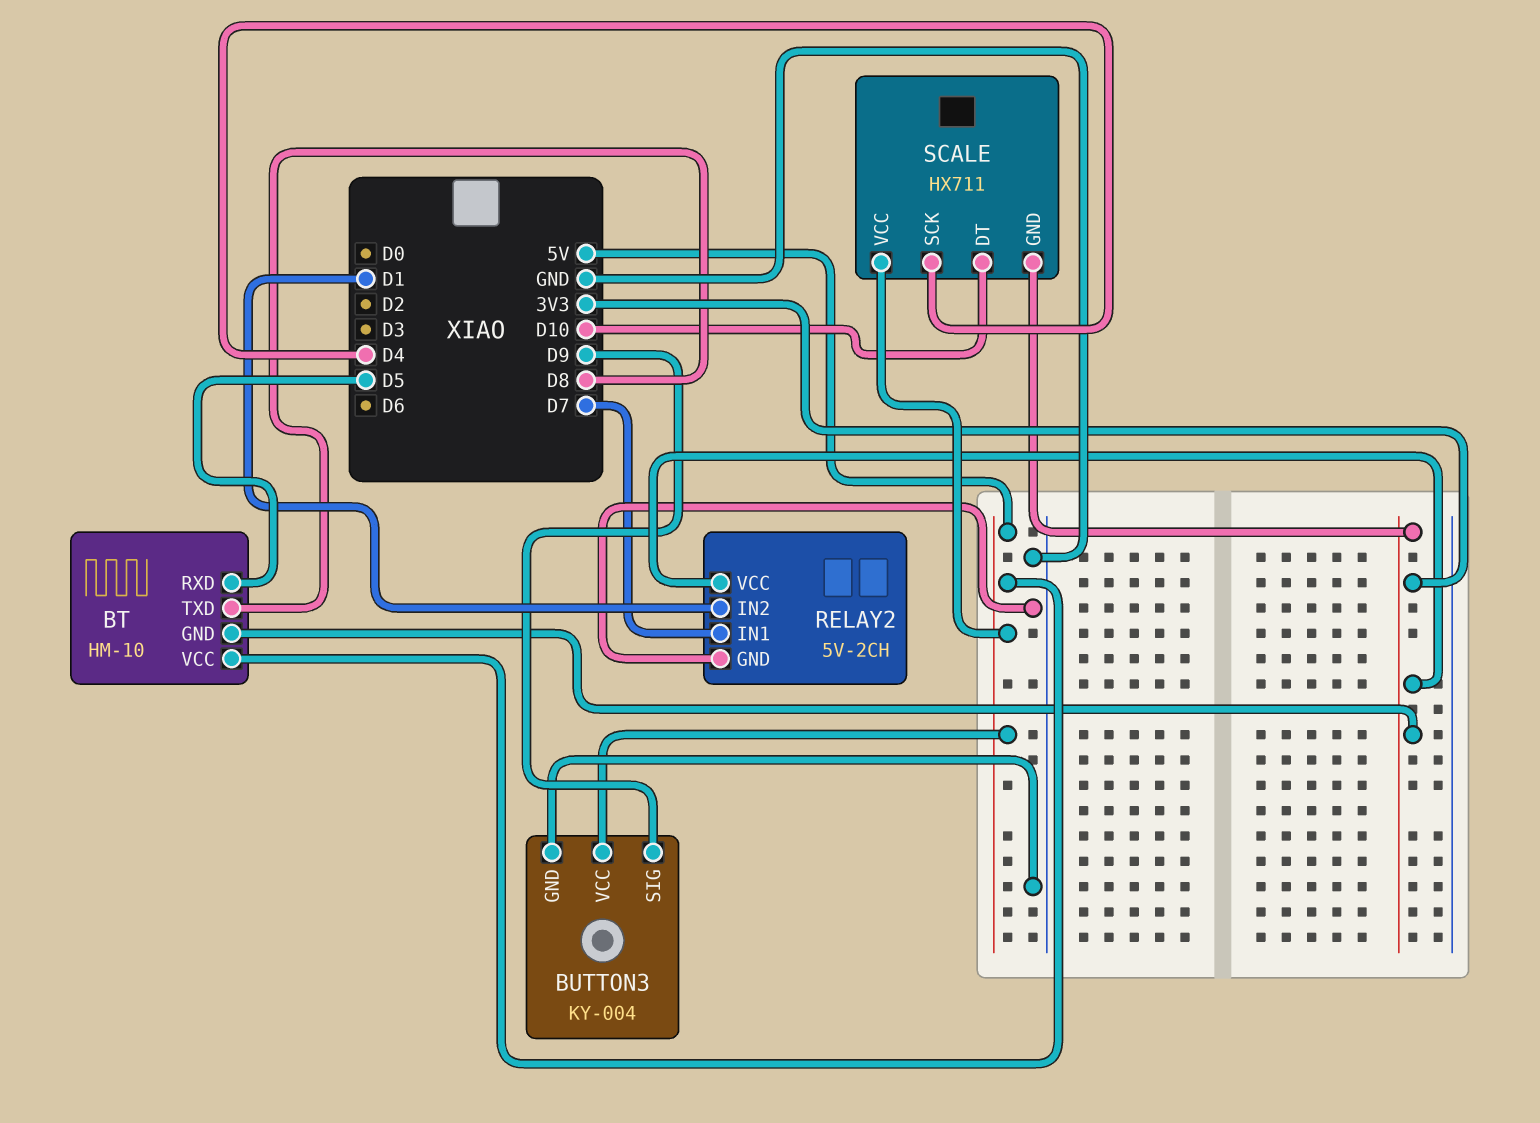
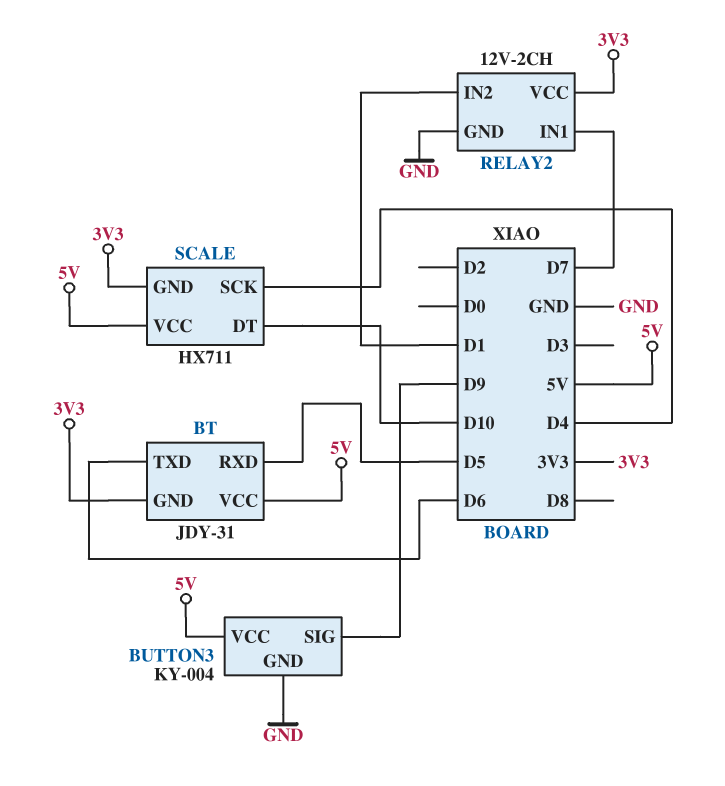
BT: HM-10 -> JDY-31
BT pin TXD: D8 -> D6
RELAY2: 5V-2CH -> 12V-2CH

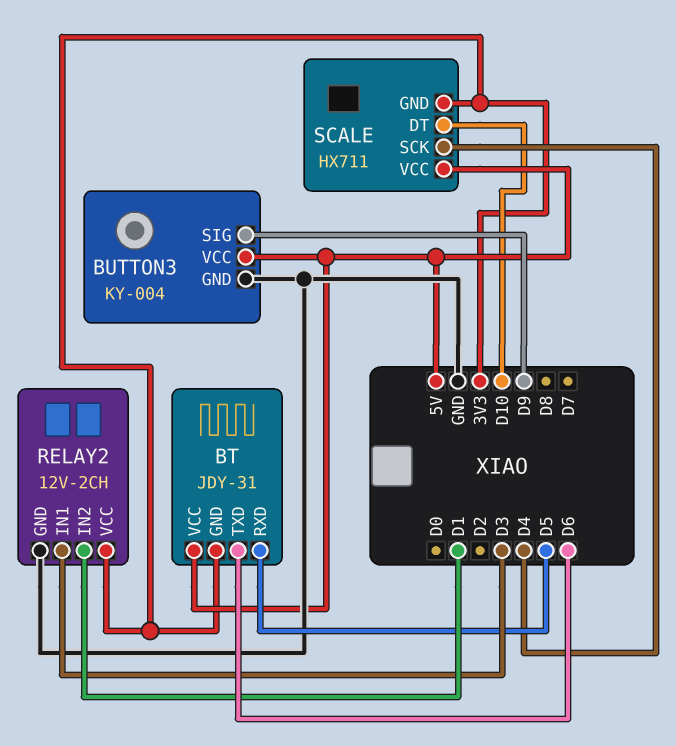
RELAY2 pin IN1: D7 -> D3

